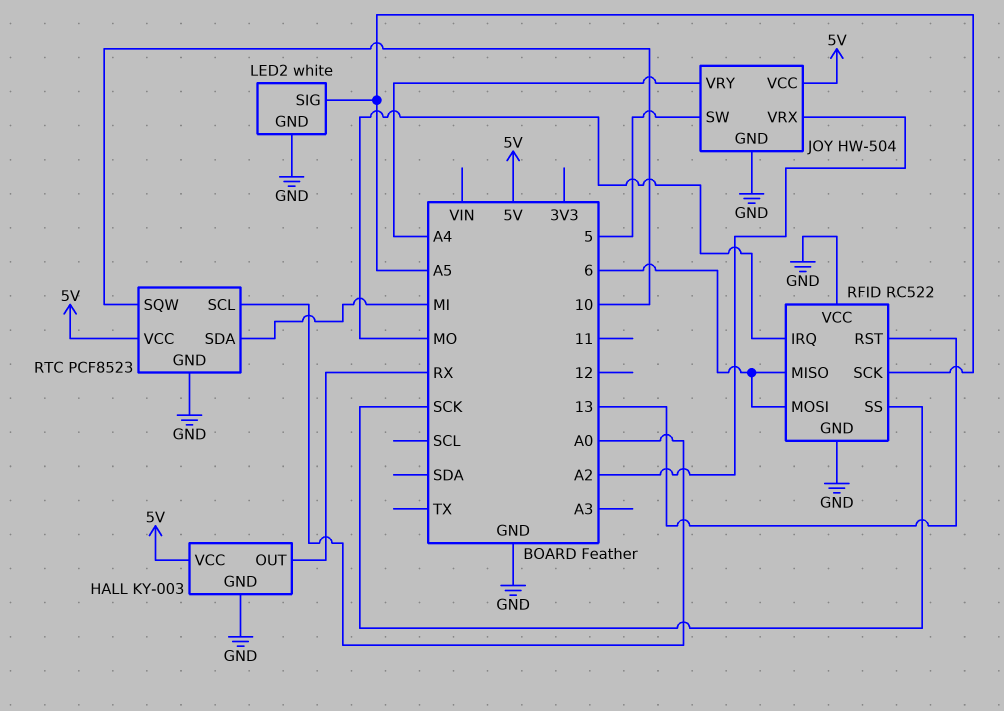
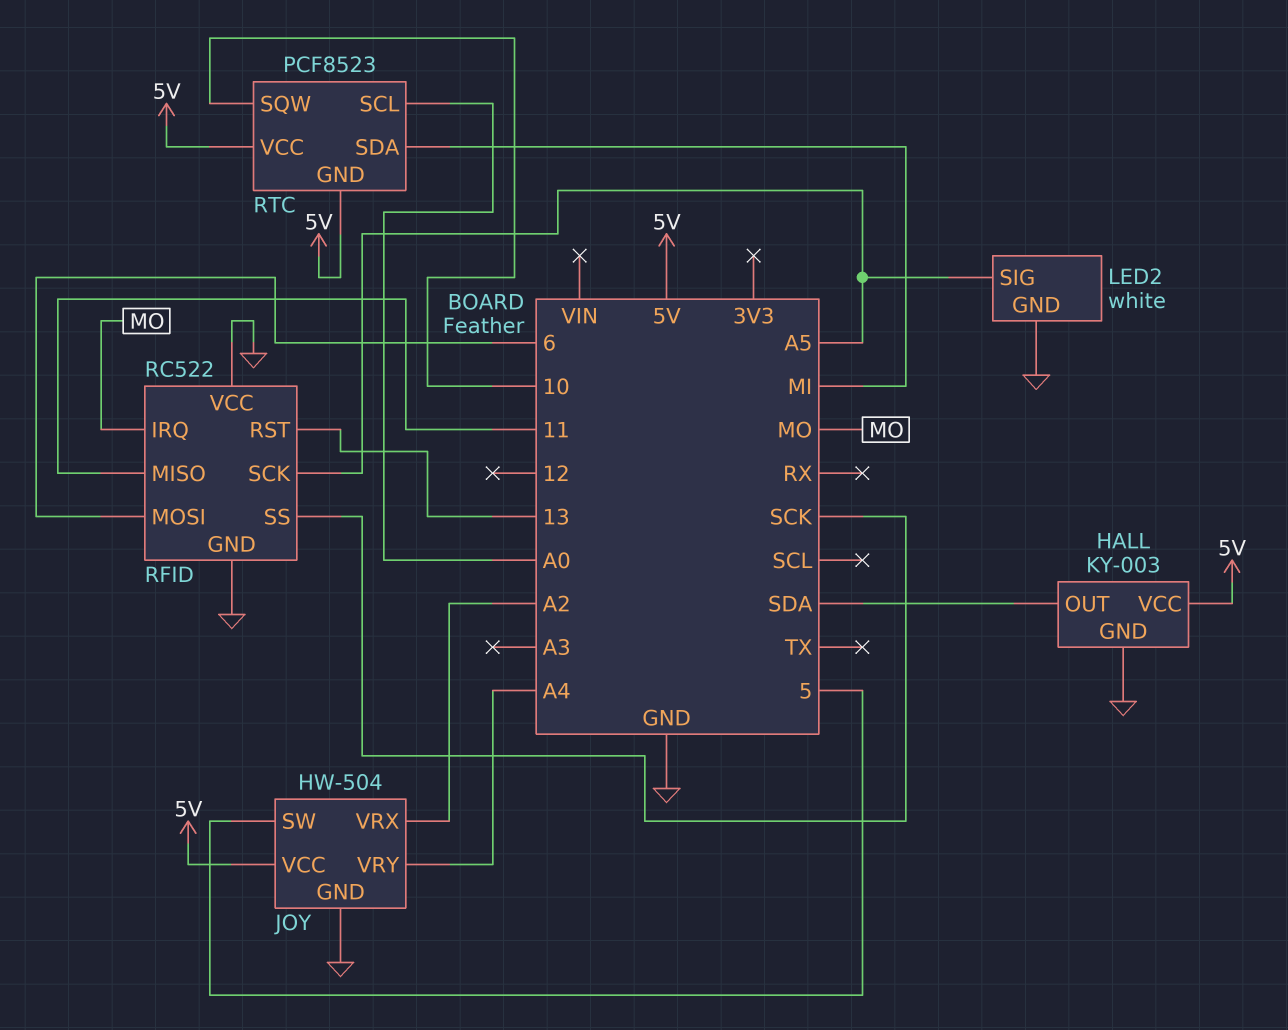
HALL pin OUT: RX -> SDA
RFID pin MISO: 6 -> 11
RTC pin GND: GND -> 5V

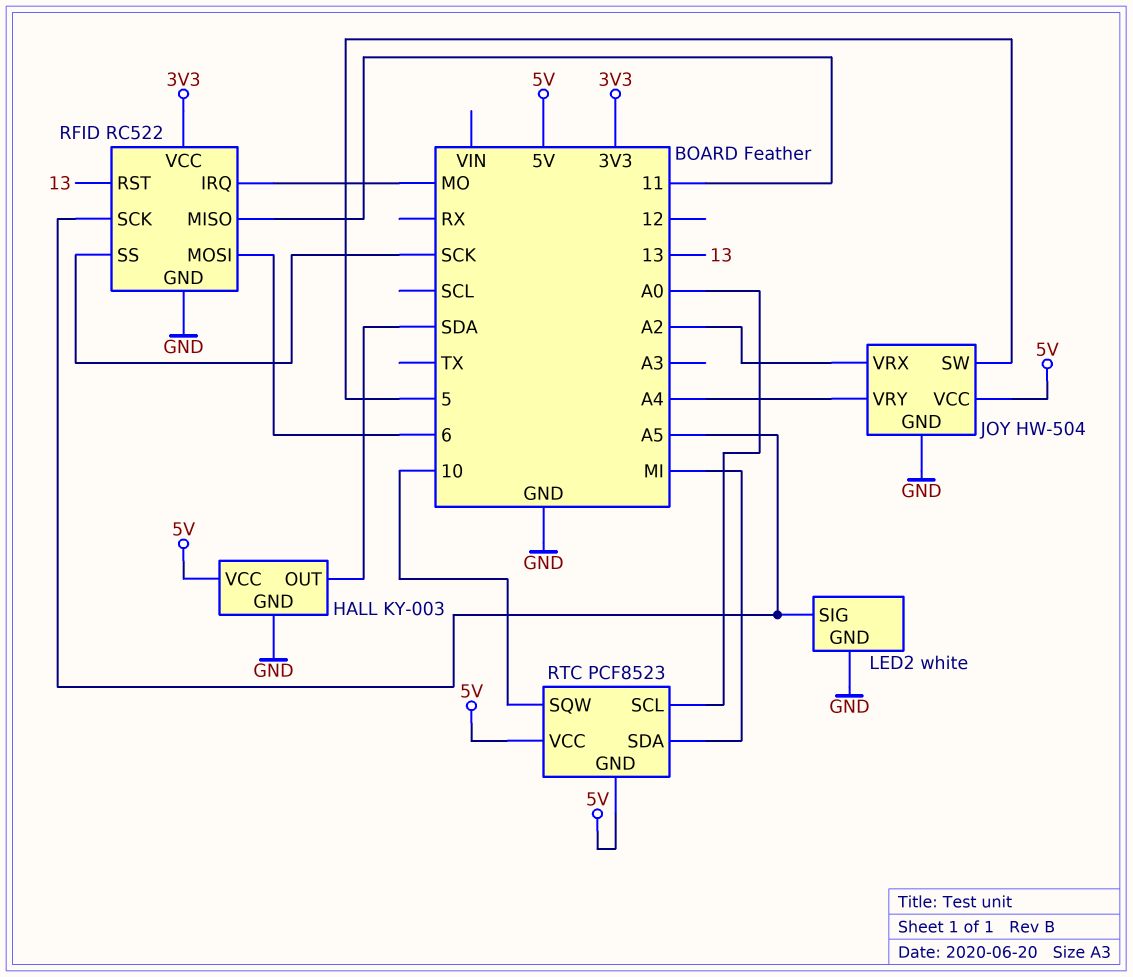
RFID pin VCC: GND -> 3V3

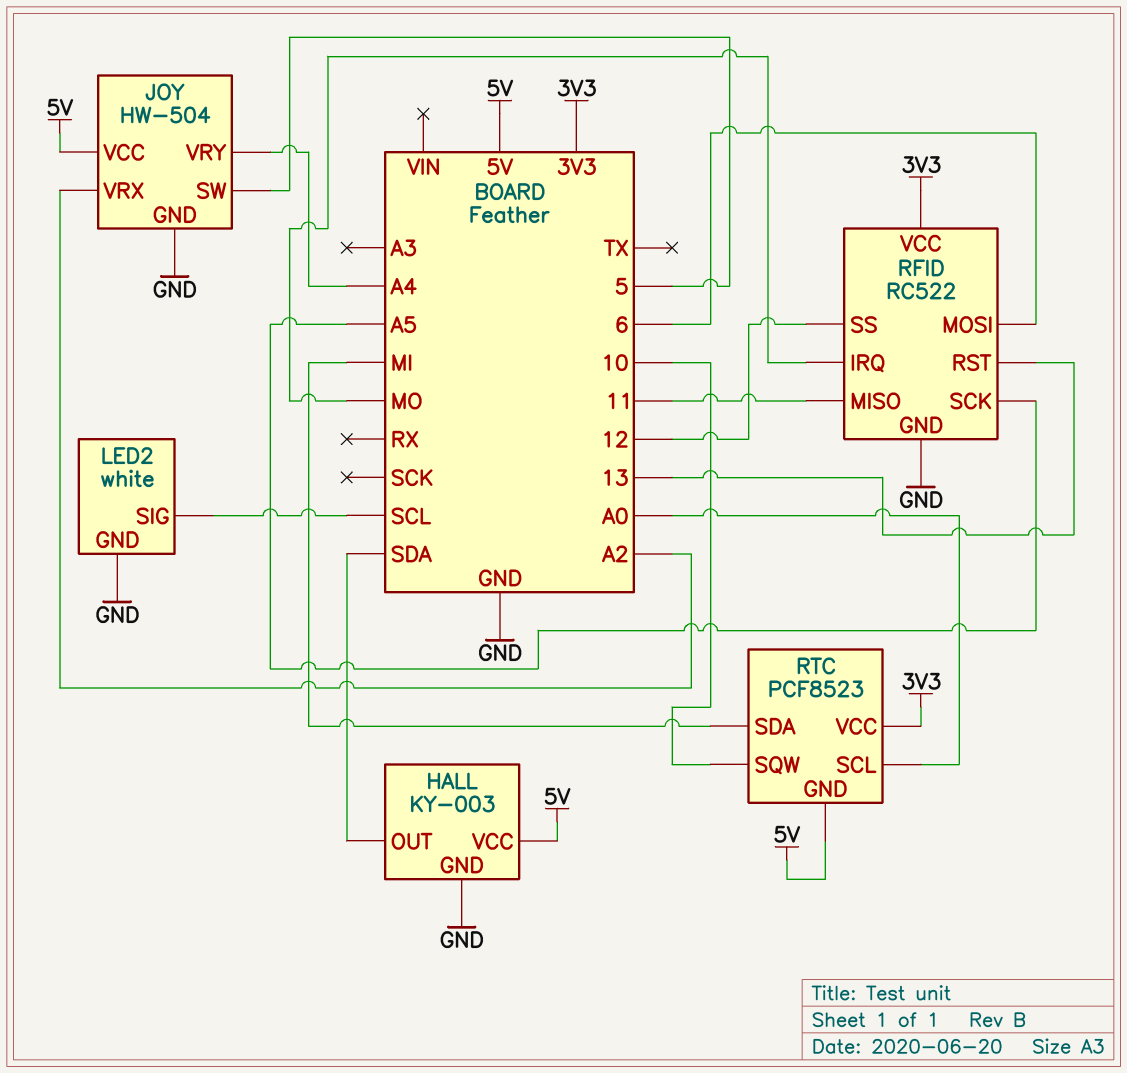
LED2 pin SIG: A5 -> SCL
RFID pin SS: SCK -> 12
RTC pin VCC: 5V -> 3V3

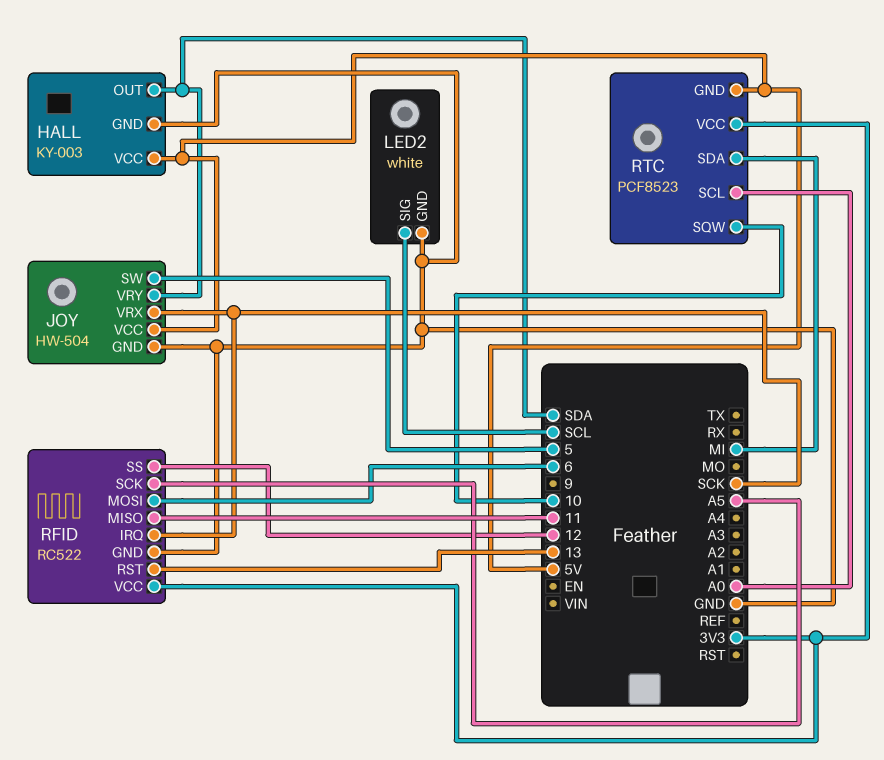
JOY pin VRX: A2 -> SCK
JOY pin VRY: A4 -> SDA
RFID pin IRQ: MO -> SCK

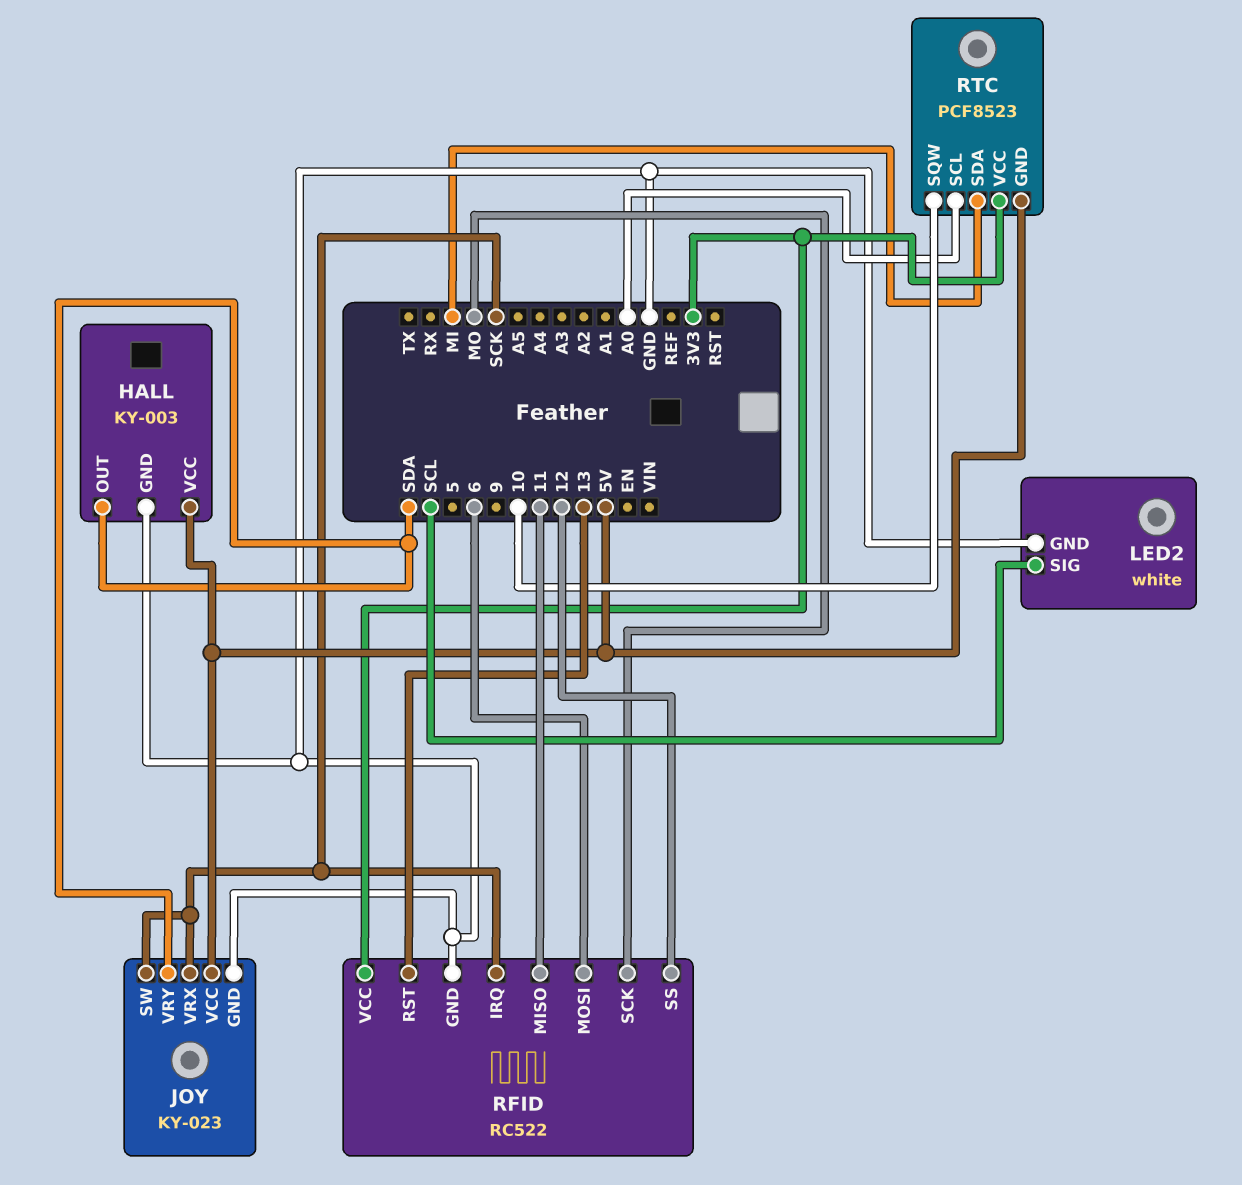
JOY: HW-504 -> KY-023
JOY pin SW: 5 -> SCK
RFID pin SCK: A5 -> MO

